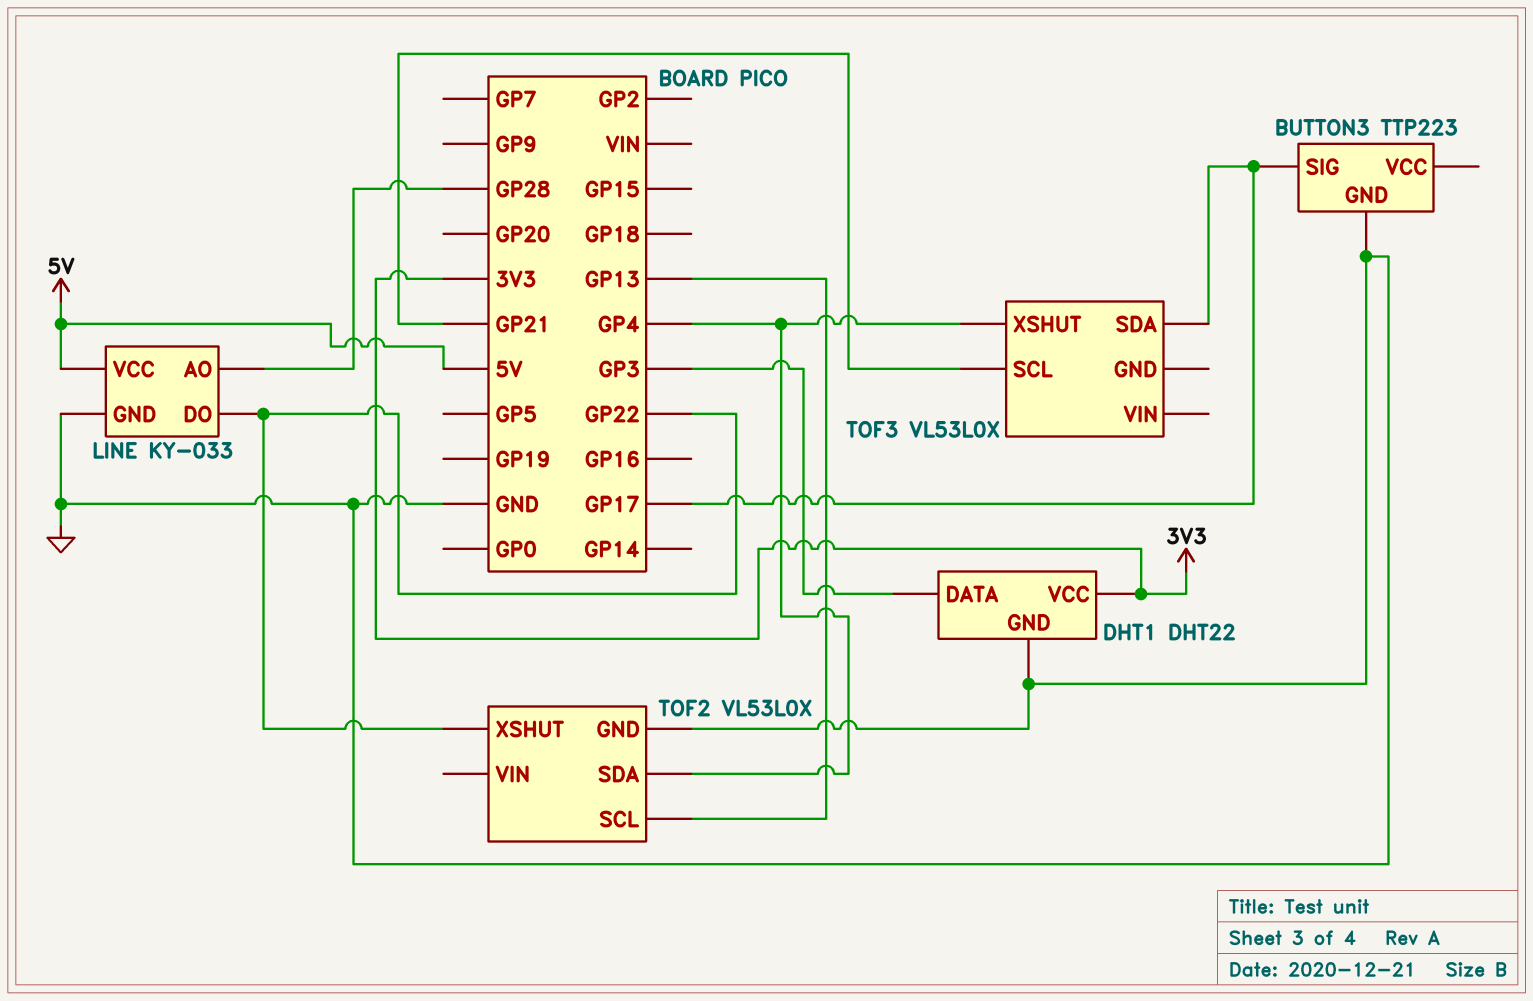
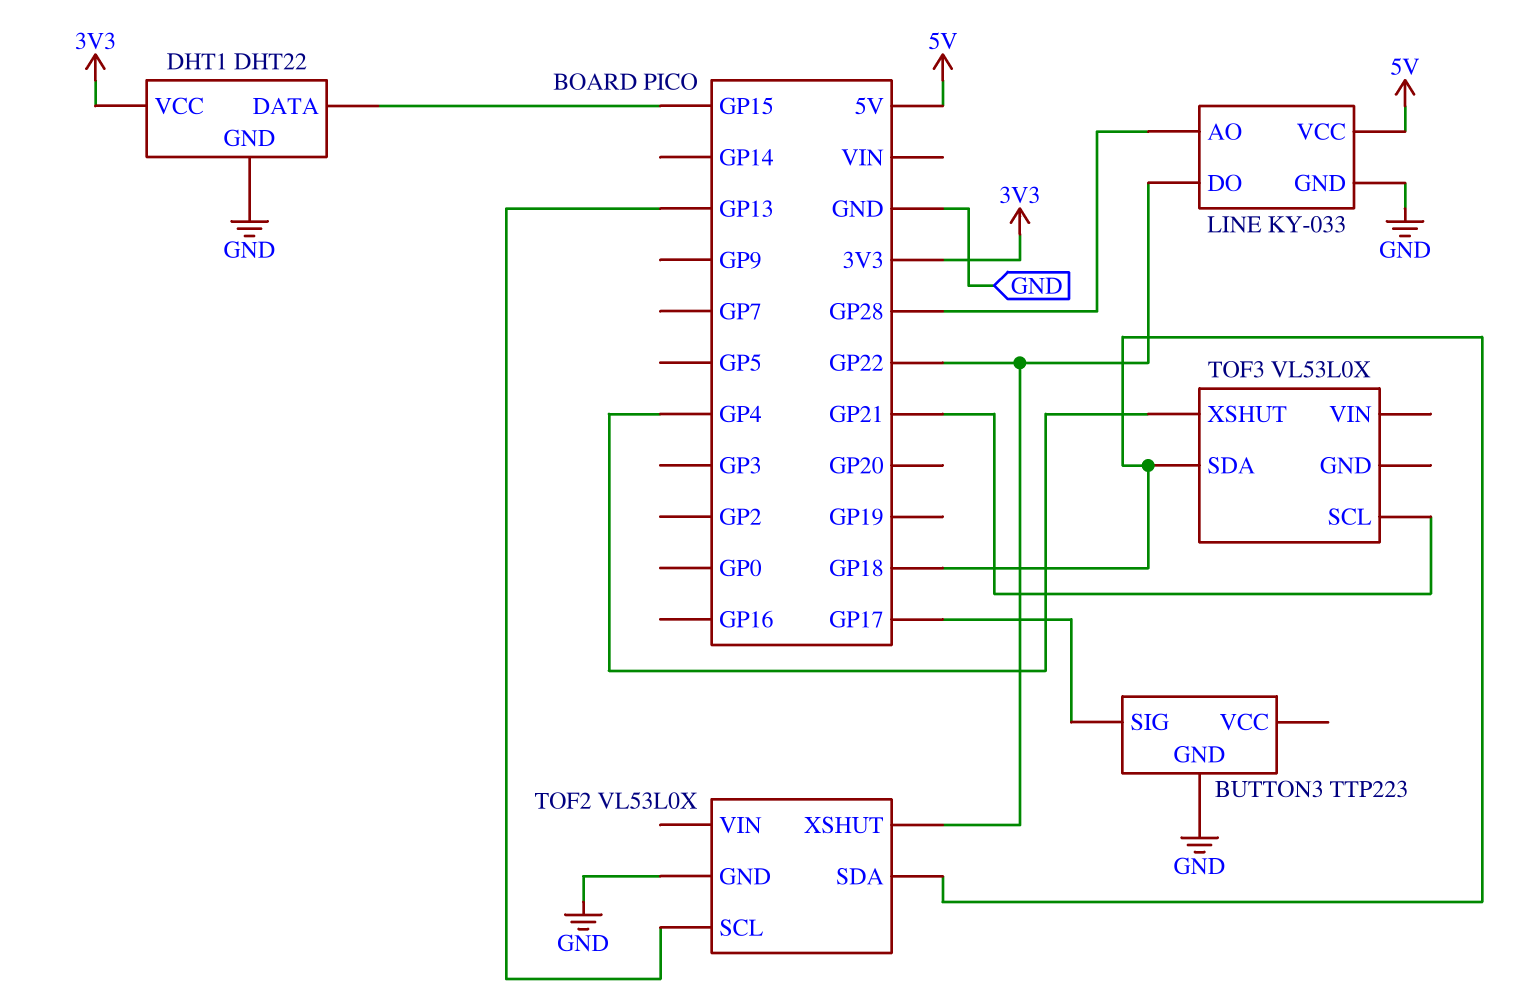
DHT1 pin DATA: GP3 -> GP15
TOF2 pin SDA: GP4 -> GP18
TOF3 pin SDA: GP17 -> GP18

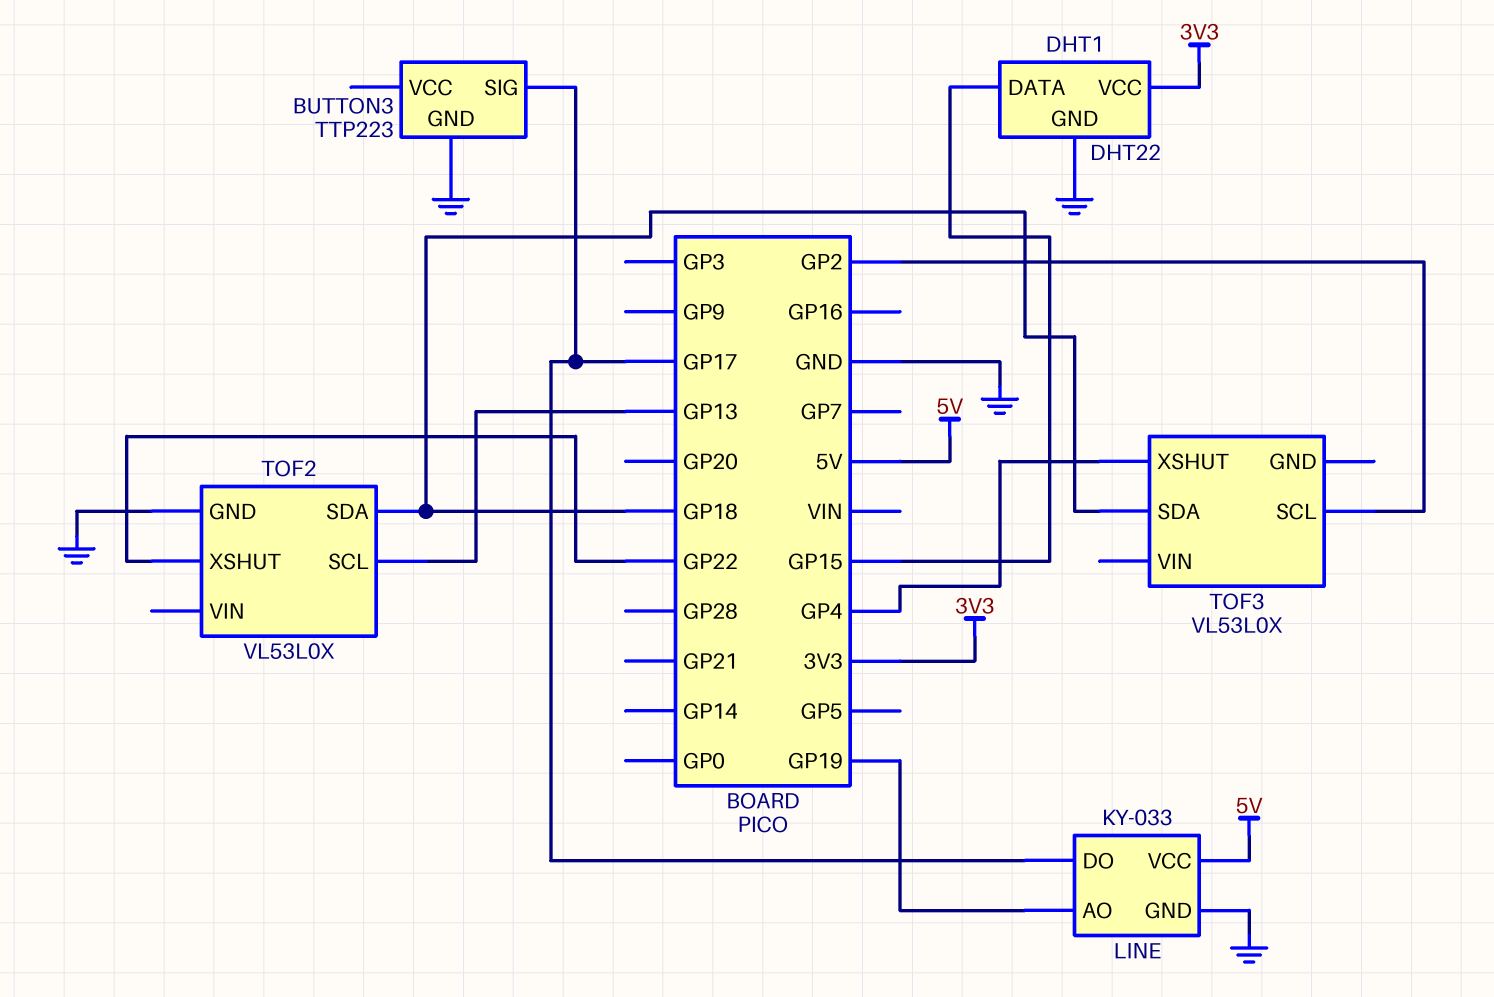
LINE pin AO: GP28 -> GP19
LINE pin DO: GP22 -> GP17
TOF3 pin SCL: GP21 -> GP2

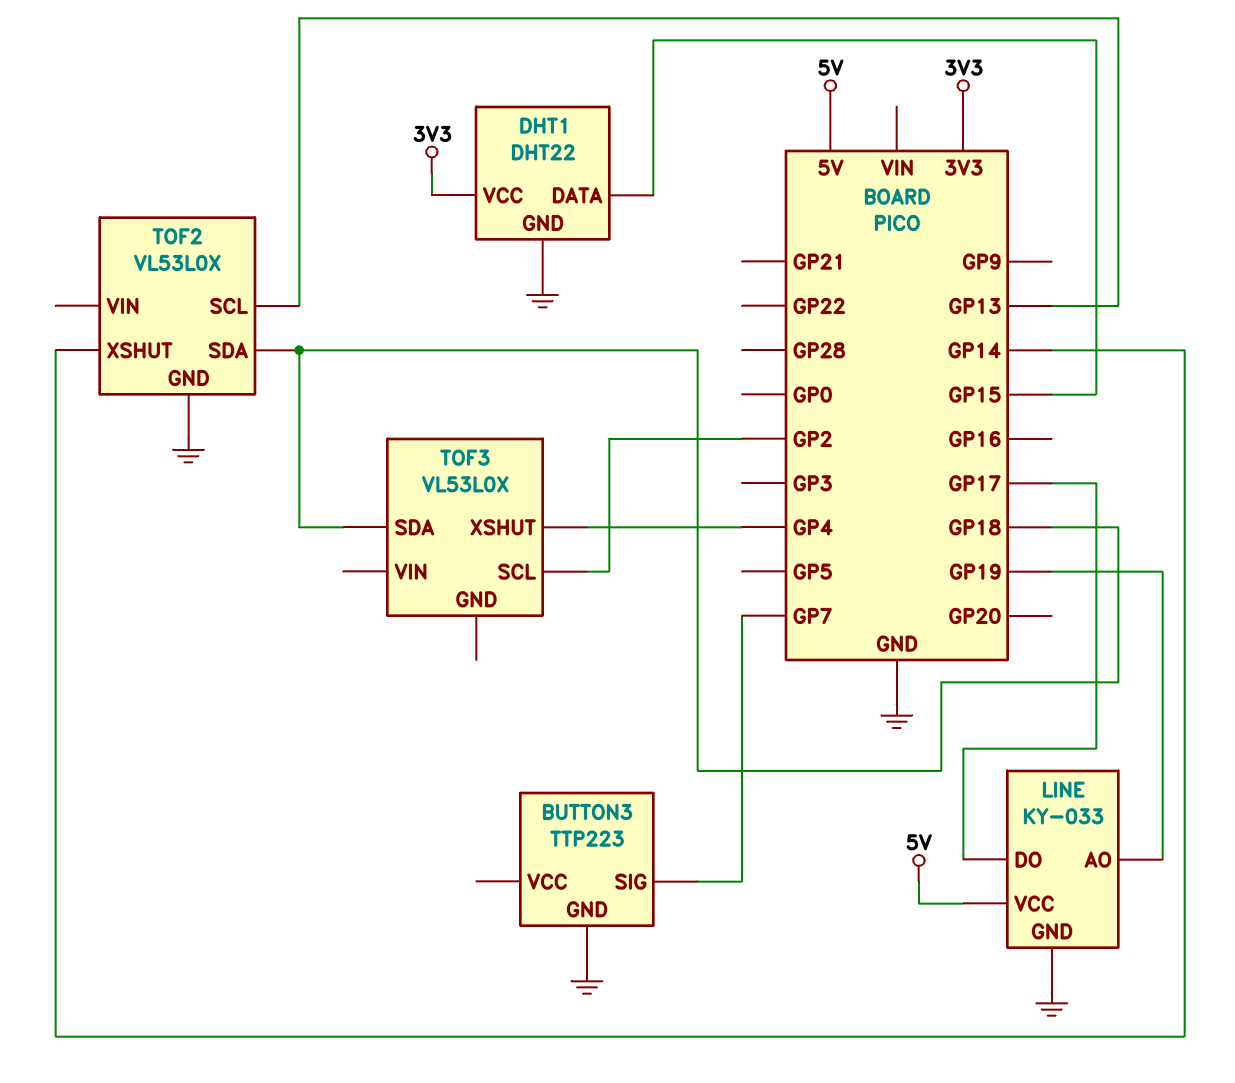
BUTTON3 pin SIG: GP17 -> GP7
TOF2 pin XSHUT: GP22 -> GP14

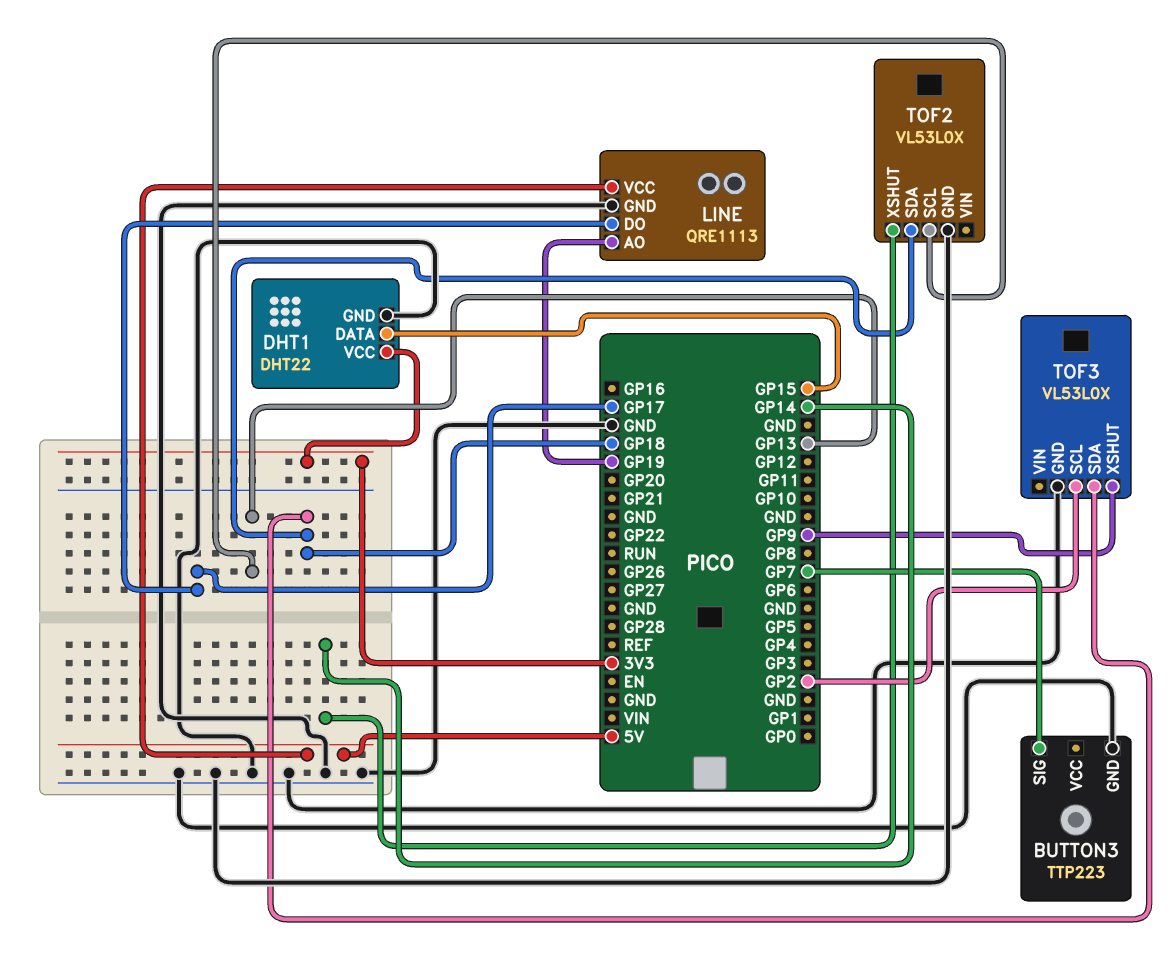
LINE: KY-033 -> QRE1113
TOF3 pin GND: none -> GND
TOF3 pin XSHUT: GP4 -> GP9

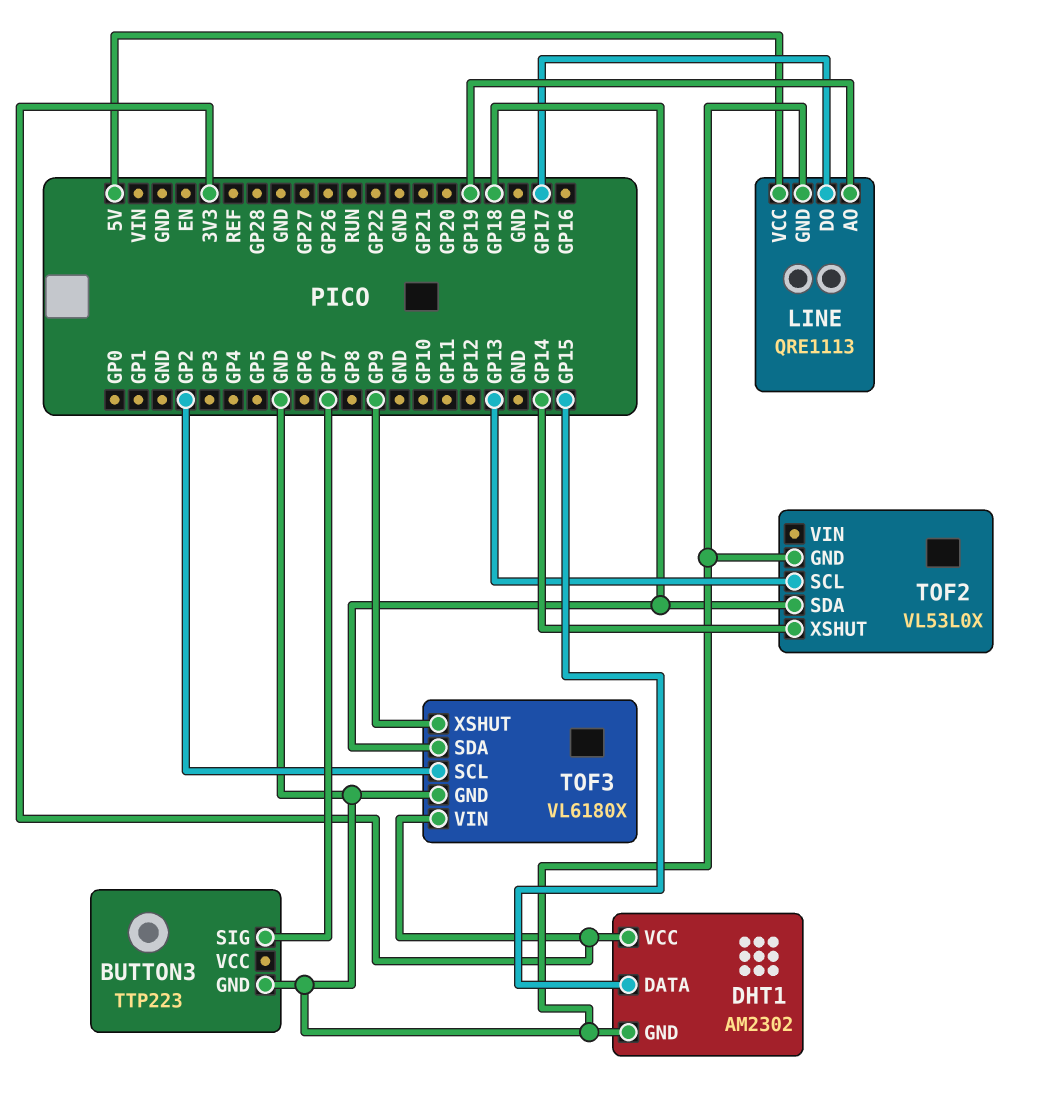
DHT1: DHT22 -> AM2302
TOF3: VL53L0X -> VL6180X
TOF3 pin VIN: none -> 3V3

